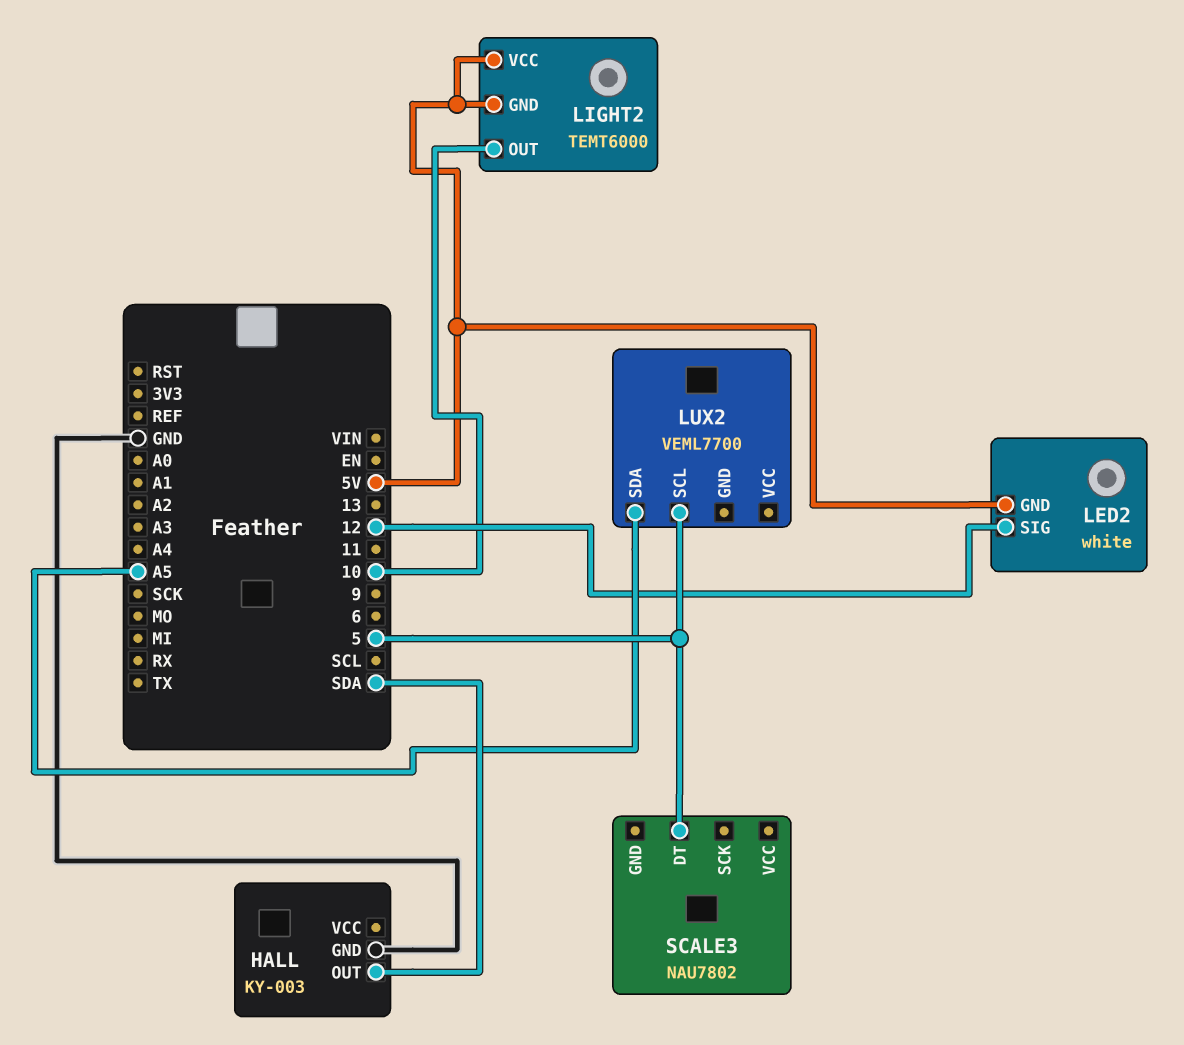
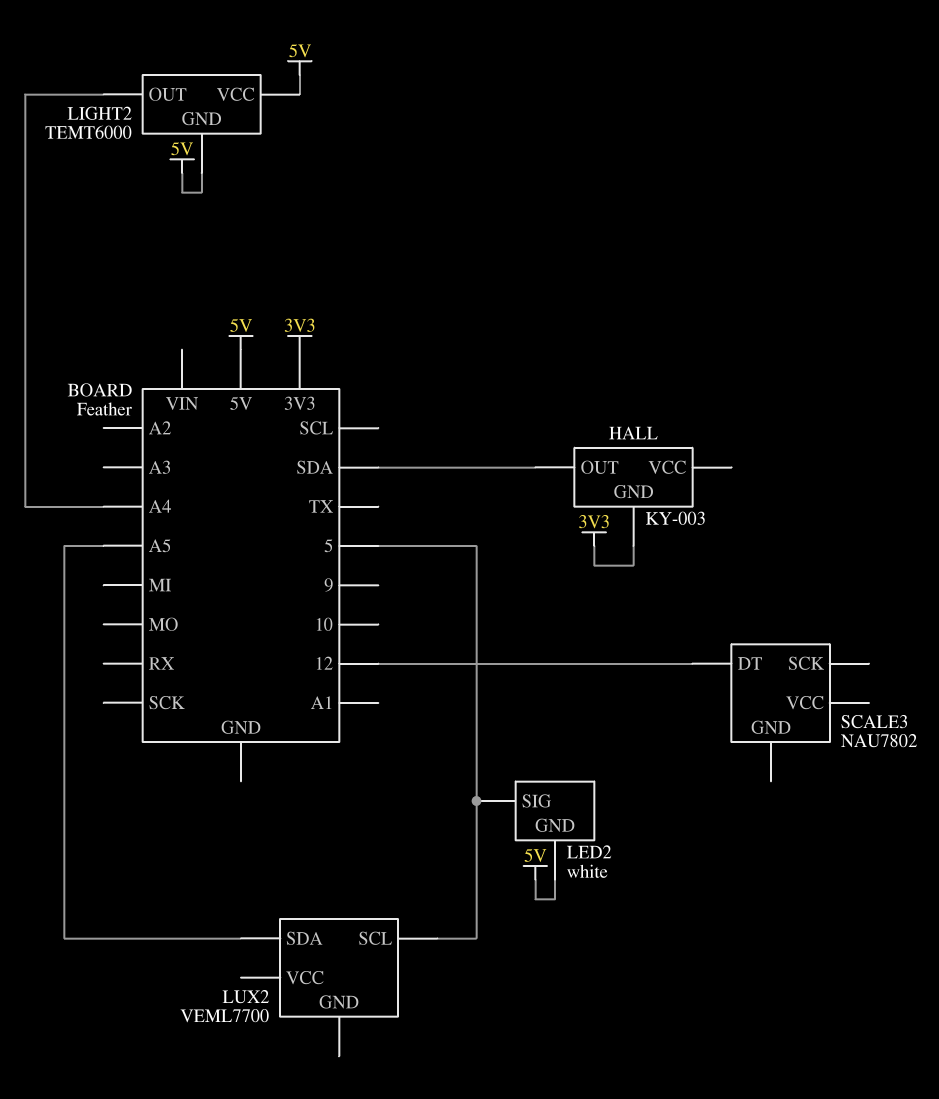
HALL pin GND: GND -> 3V3
LED2 pin SIG: 12 -> 5
LIGHT2 pin OUT: 10 -> A4
SCALE3 pin DT: 5 -> 12

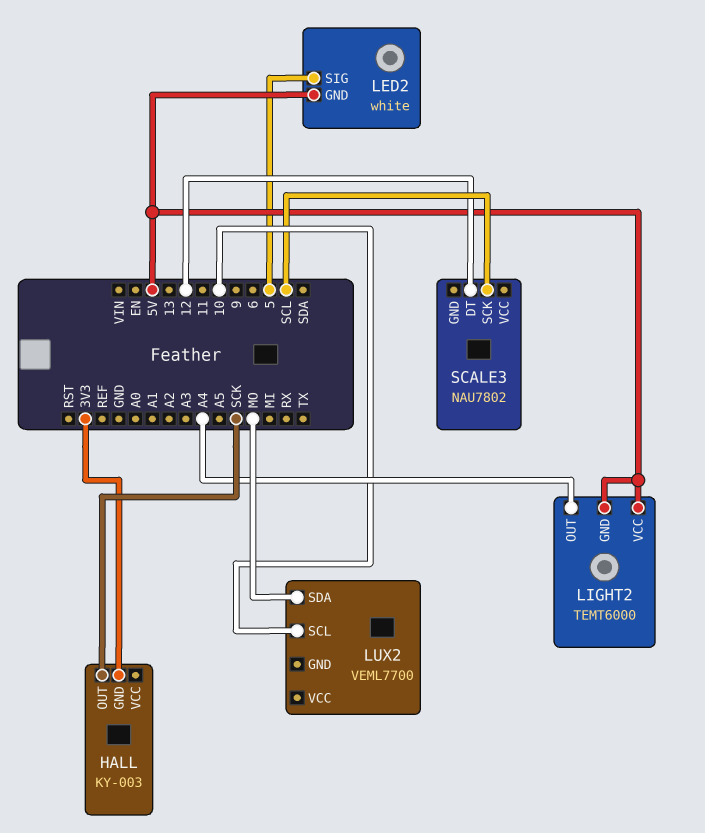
HALL pin OUT: SDA -> SCK
LUX2 pin SCL: 5 -> 10
LUX2 pin SDA: A5 -> MO
SCALE3 pin SCK: none -> SCL

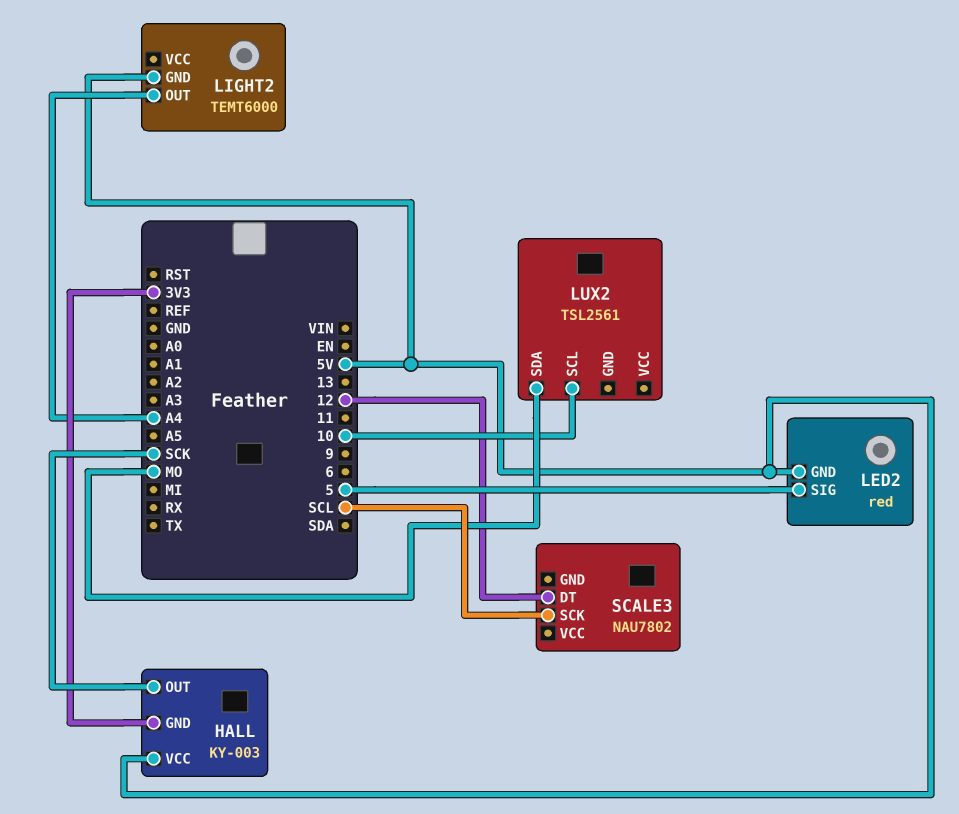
HALL pin VCC: none -> 5V
LED2: white -> red
LIGHT2 pin VCC: 5V -> none
LUX2: VEML7700 -> TSL2561

